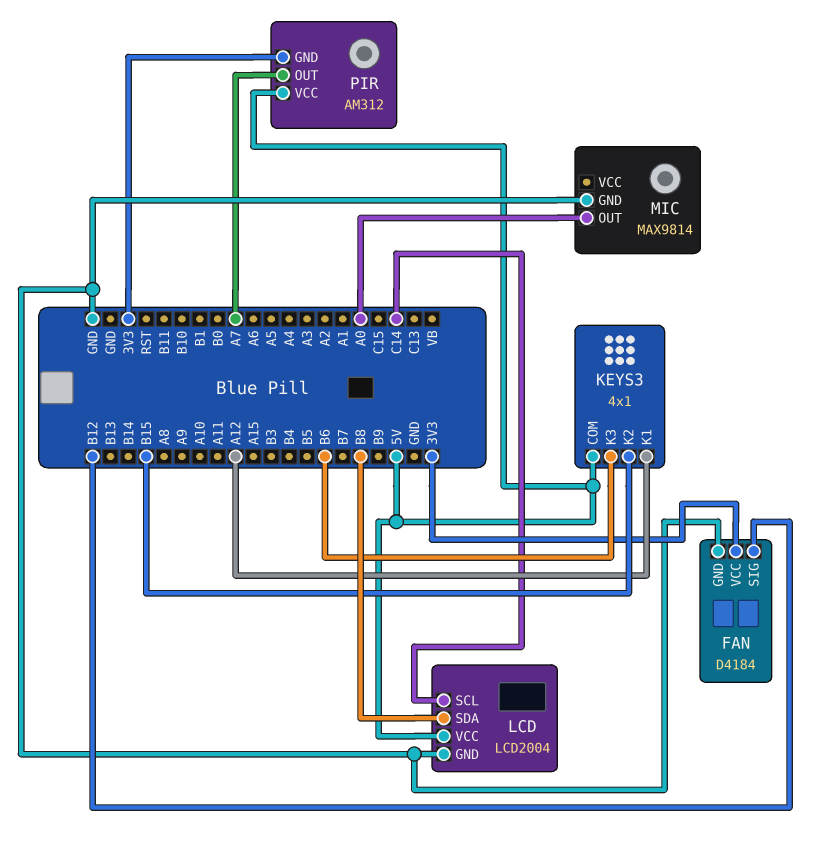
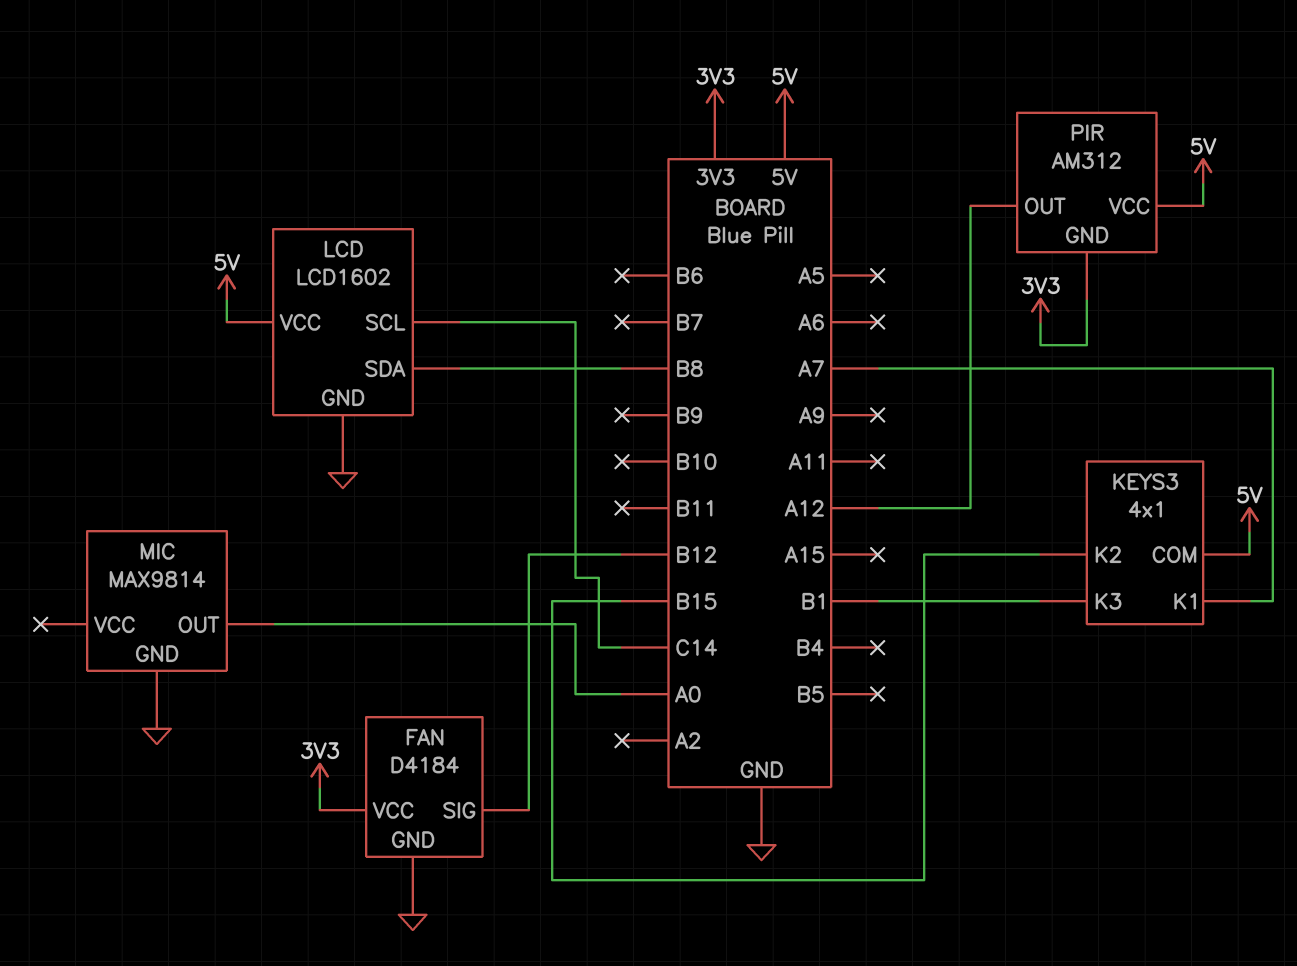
KEYS3 pin K1: A12 -> A7
KEYS3 pin K3: B6 -> B1
LCD: LCD2004 -> LCD1602
PIR pin OUT: A7 -> A12

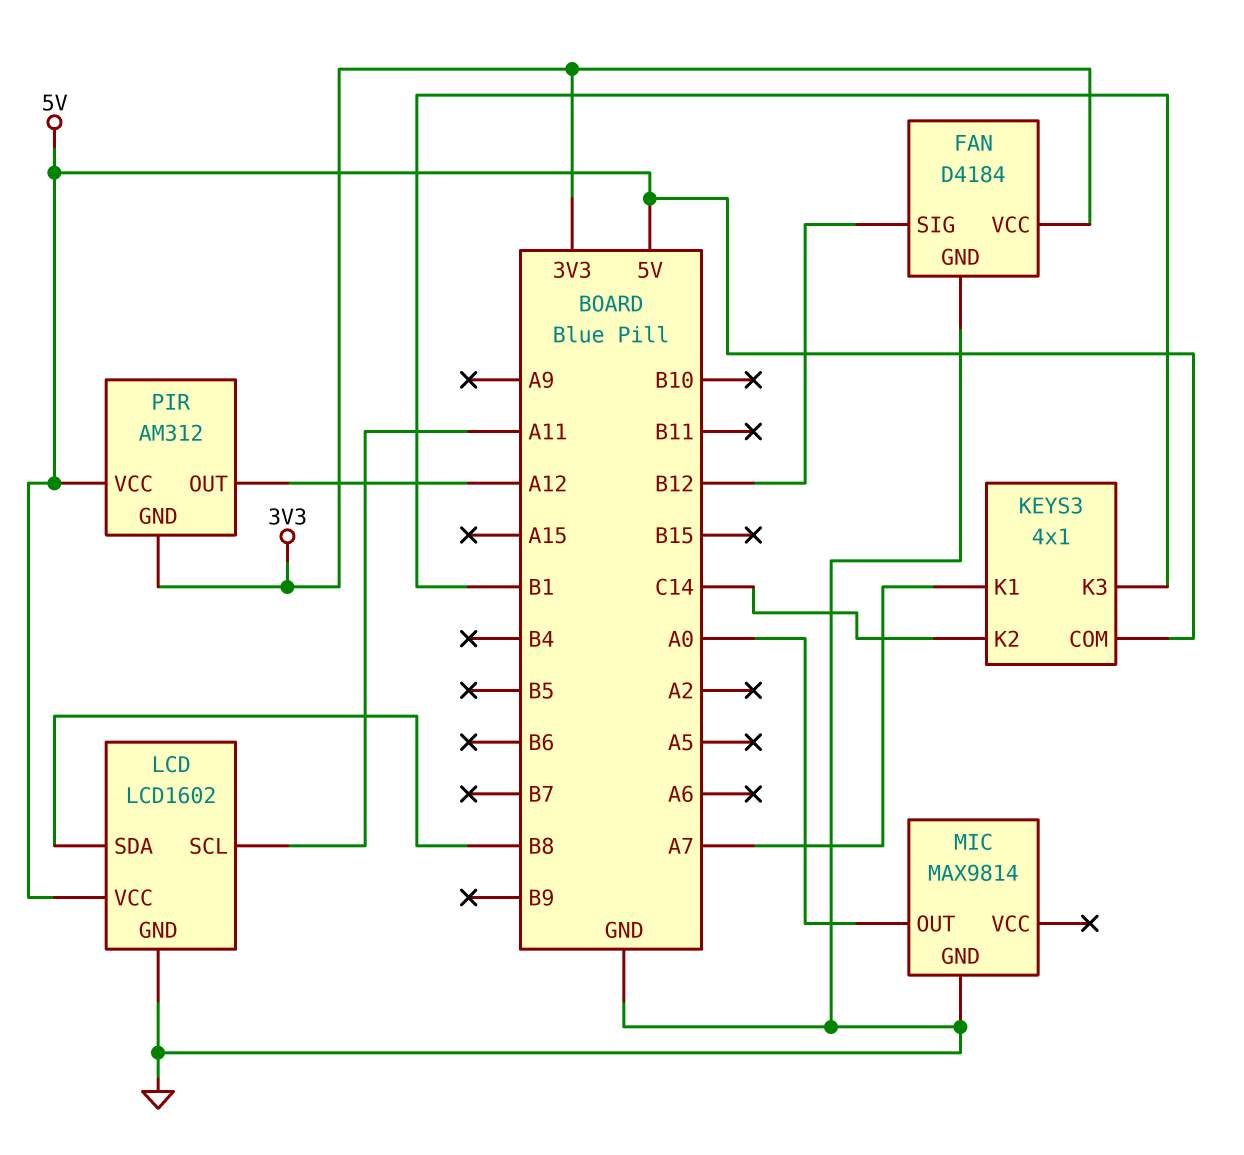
KEYS3 pin K2: B15 -> C14
LCD pin SCL: C14 -> A11

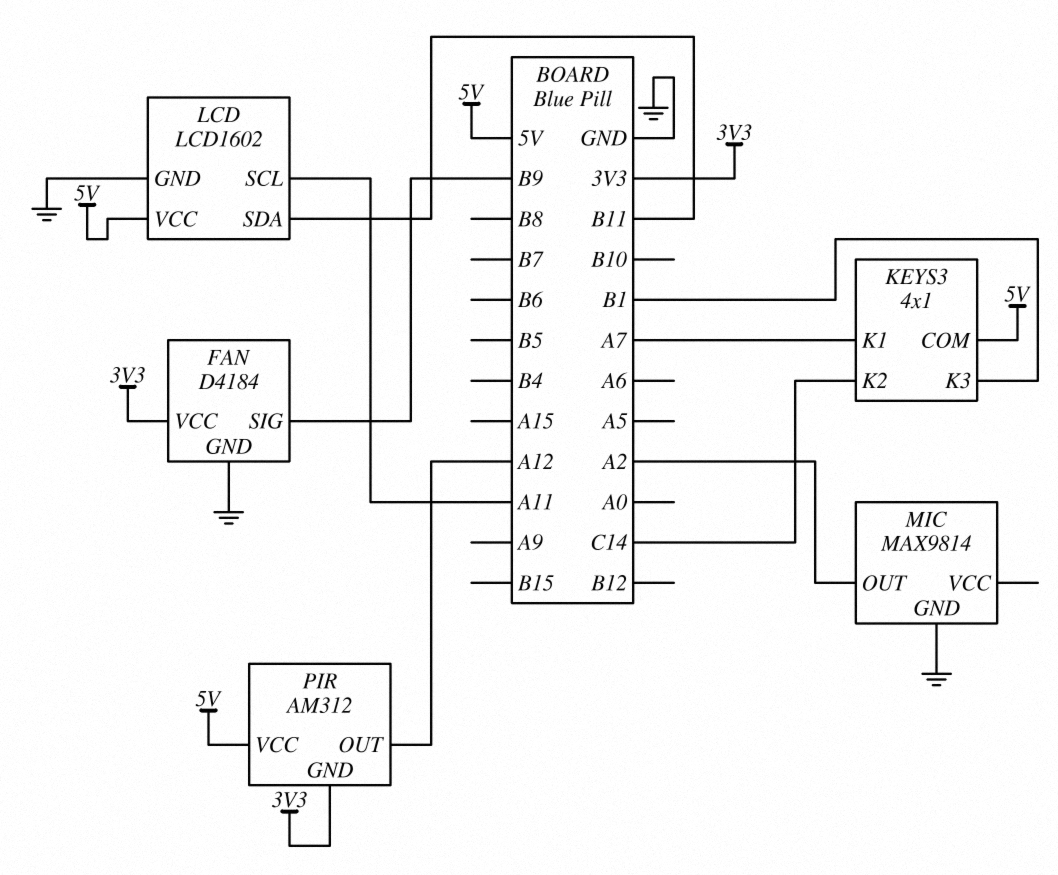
FAN pin SIG: B12 -> B9
LCD pin SDA: B8 -> B11
MIC pin OUT: A0 -> A2

